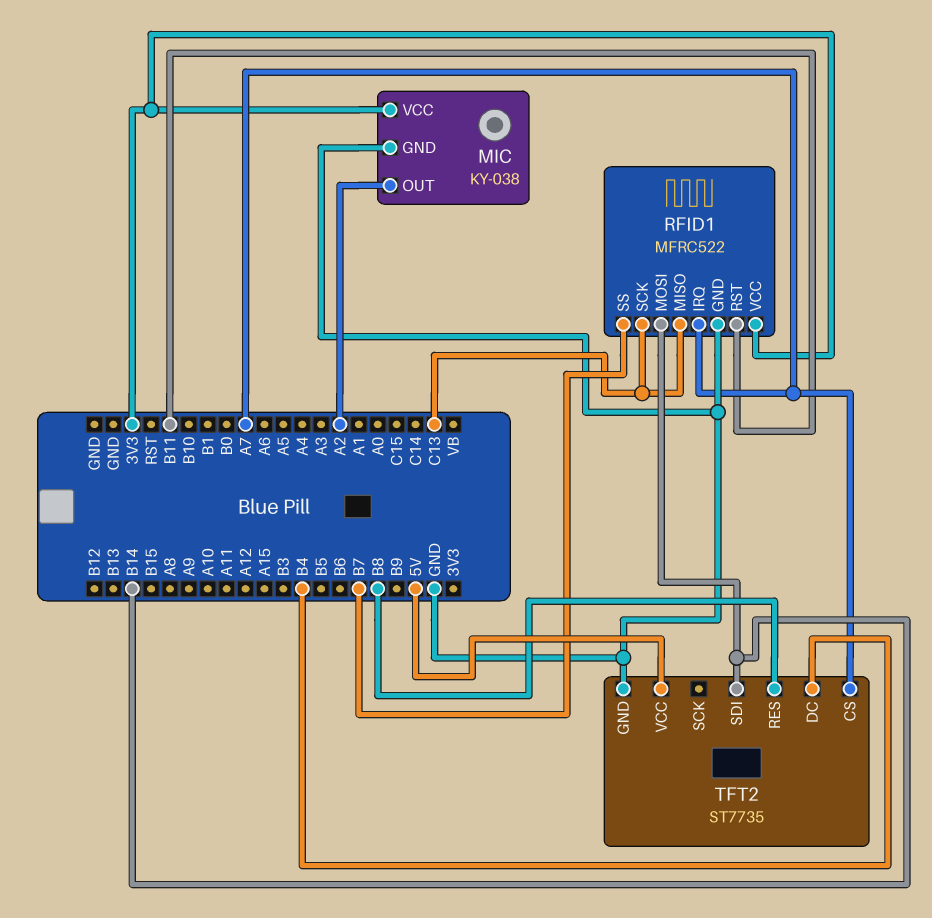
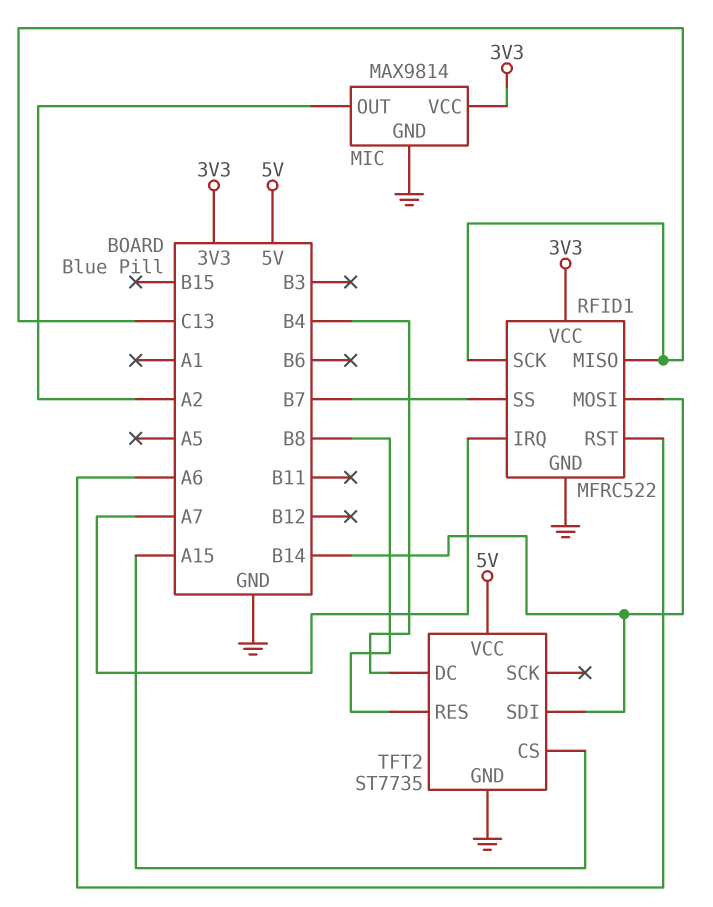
MIC: KY-038 -> MAX9814
RFID1 pin RST: B11 -> A6
TFT2 pin CS: A7 -> A15

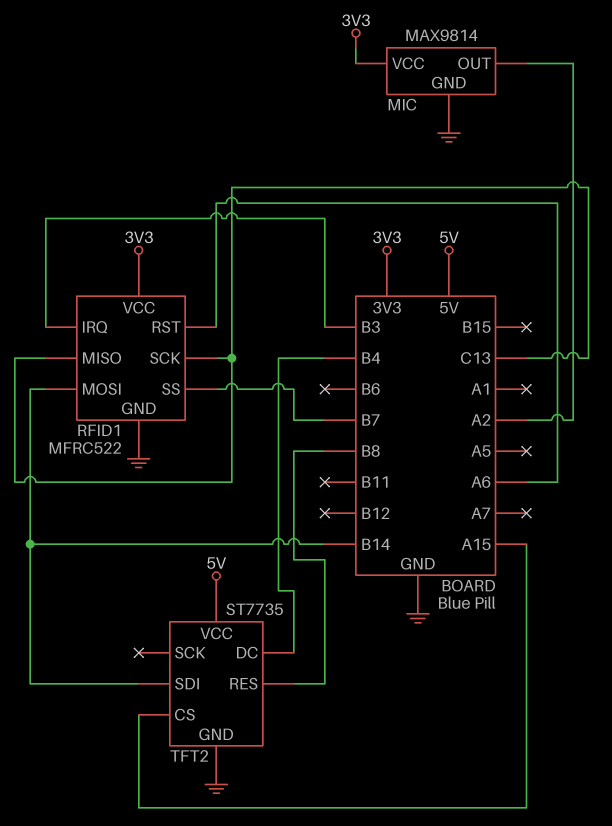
RFID1 pin IRQ: A7 -> B3

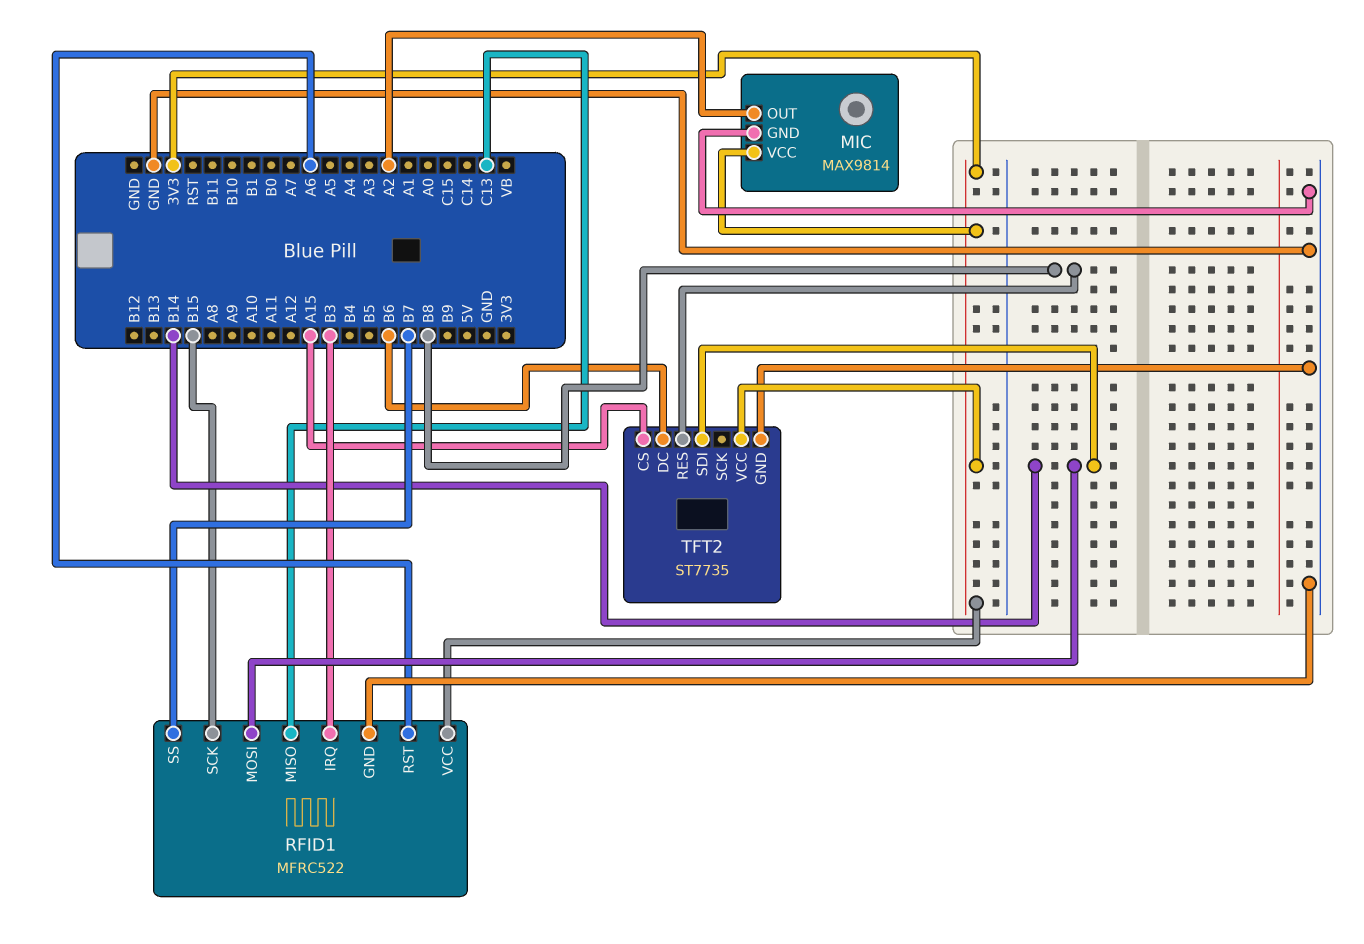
RFID1 pin SCK: C13 -> B15
TFT2 pin DC: B4 -> B6
TFT2 pin VCC: 5V -> 3V3

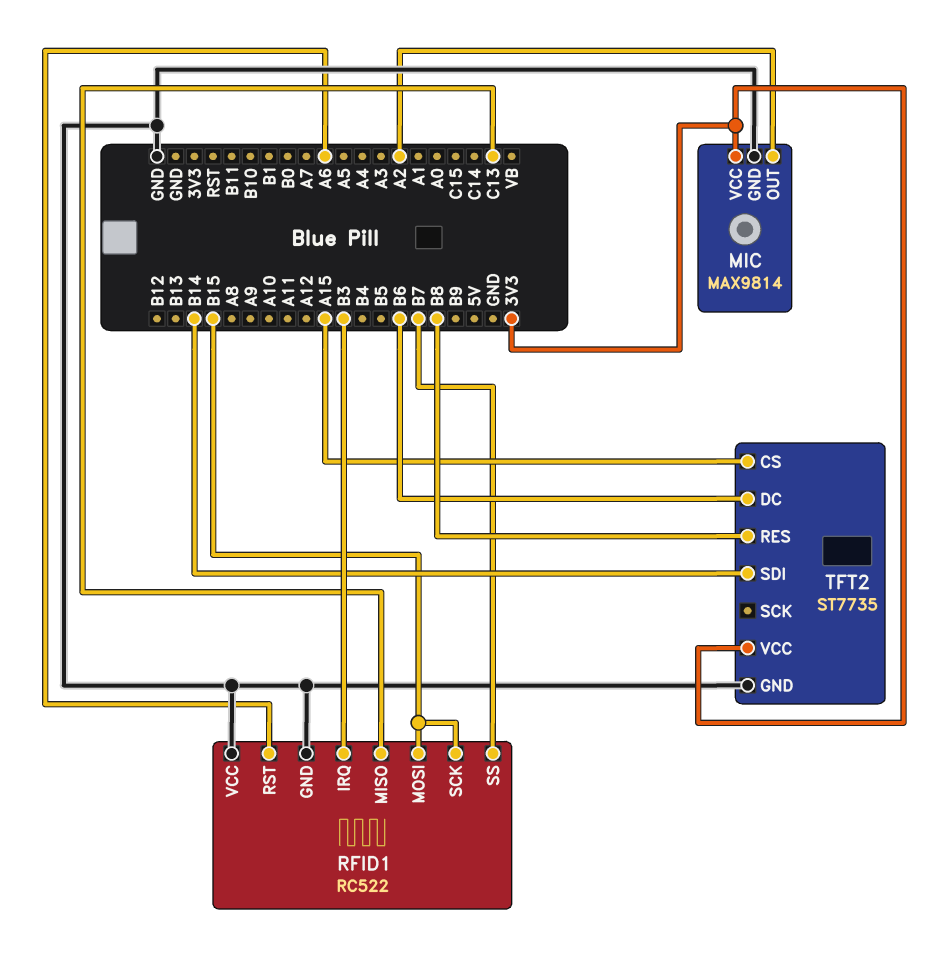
RFID1: MFRC522 -> RC522
RFID1 pin MOSI: B14 -> B15
RFID1 pin VCC: 3V3 -> GND

